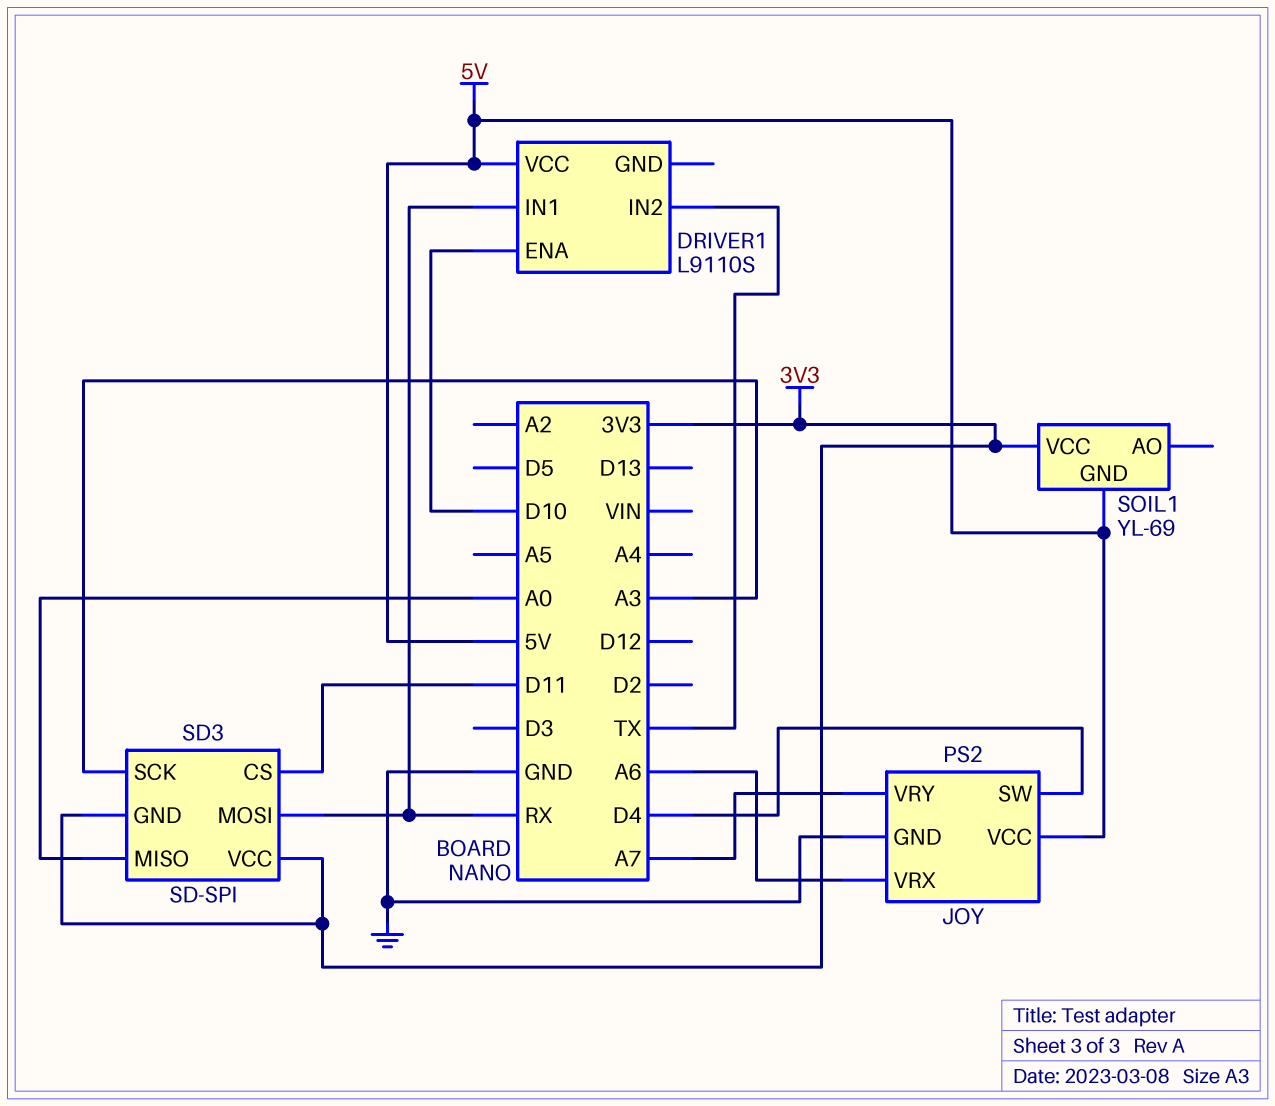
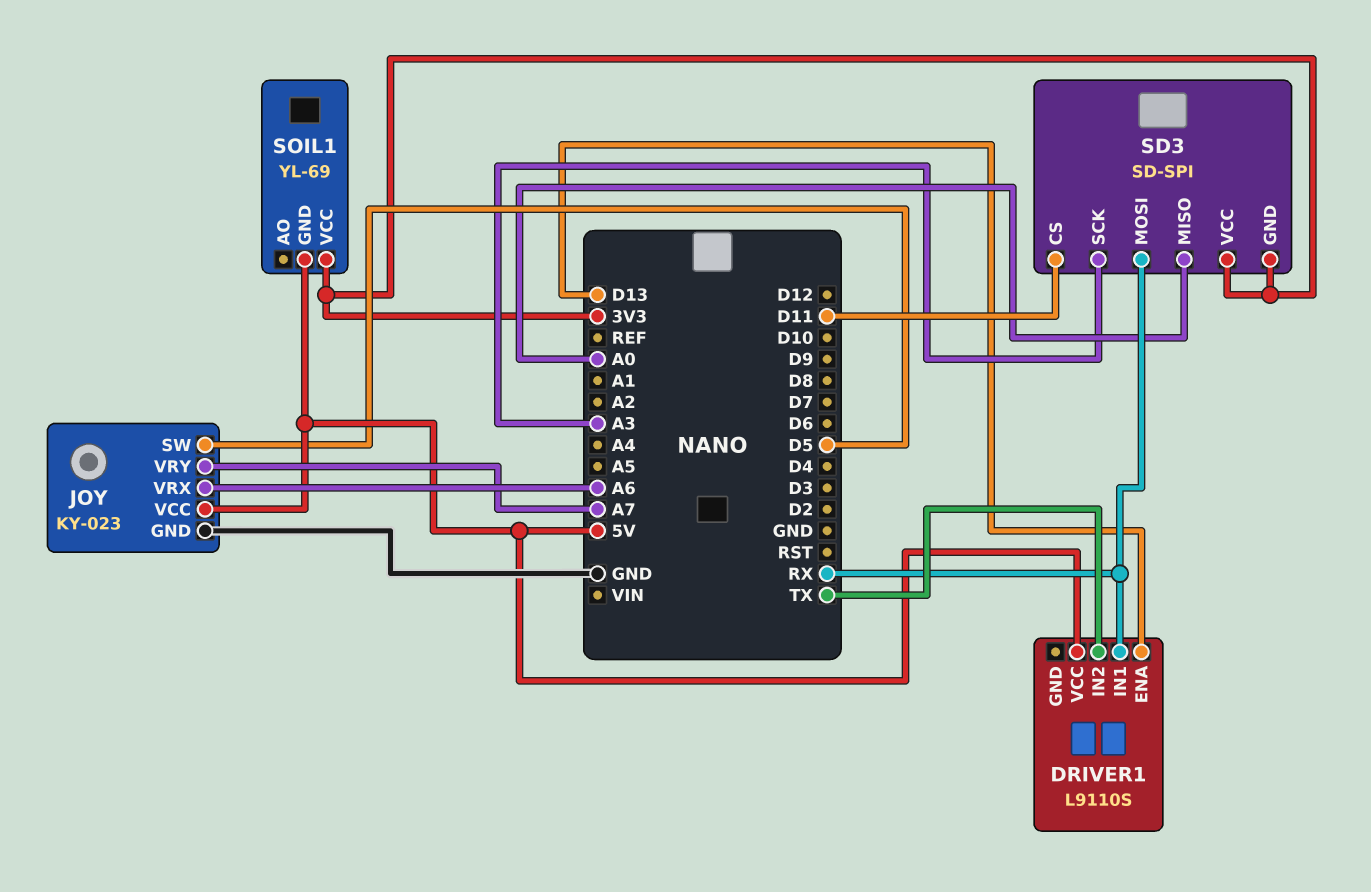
DRIVER1 pin ENA: D10 -> D13
JOY: PS2 -> KY-023
JOY pin SW: D4 -> D5

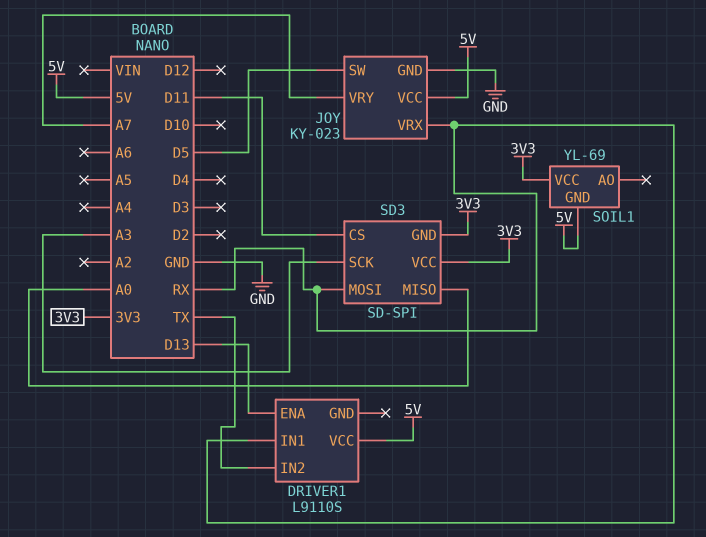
JOY pin VRX: A6 -> RX

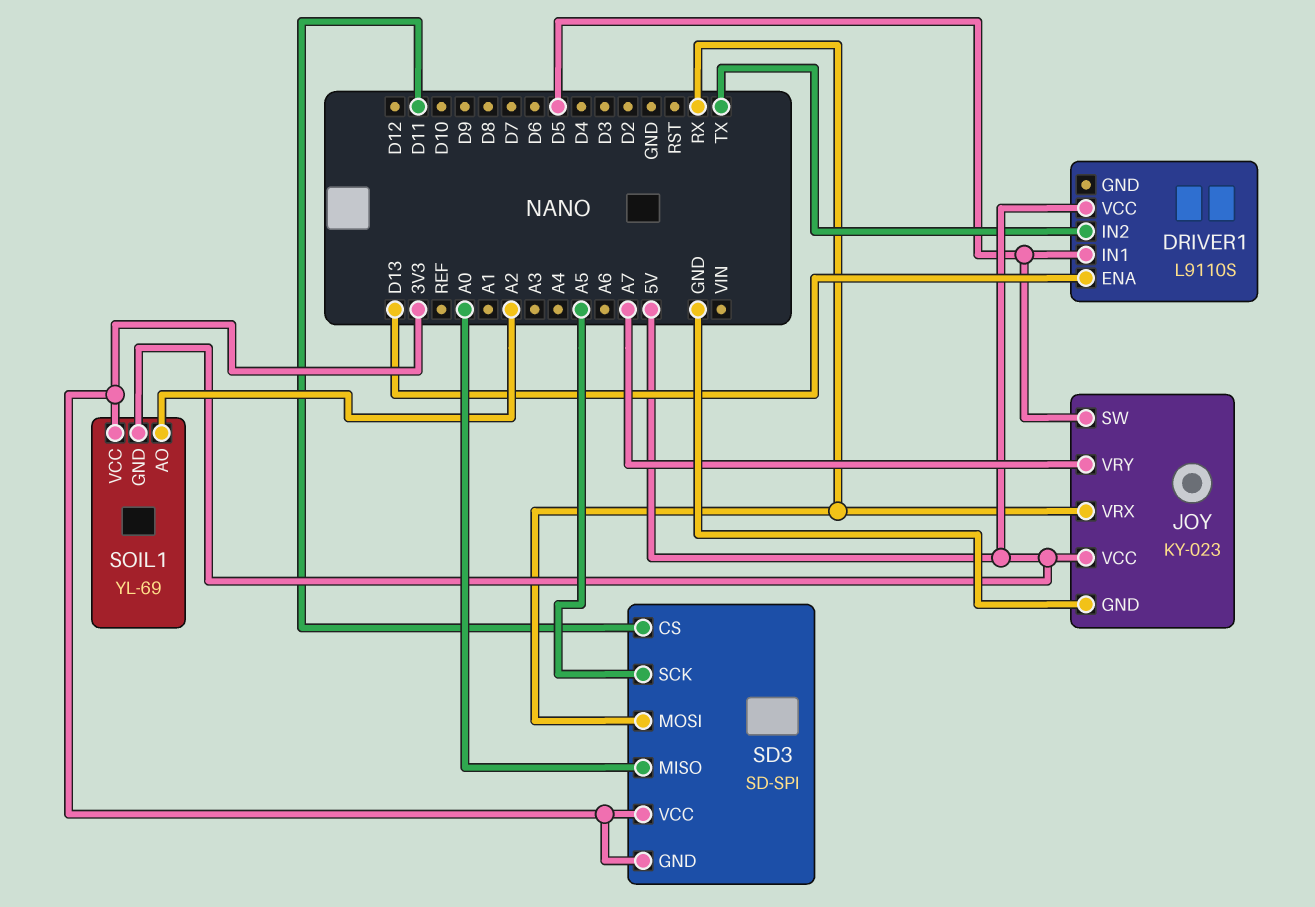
DRIVER1 pin IN1: RX -> D5
SD3 pin SCK: A3 -> A5
SOIL1 pin AO: none -> A2

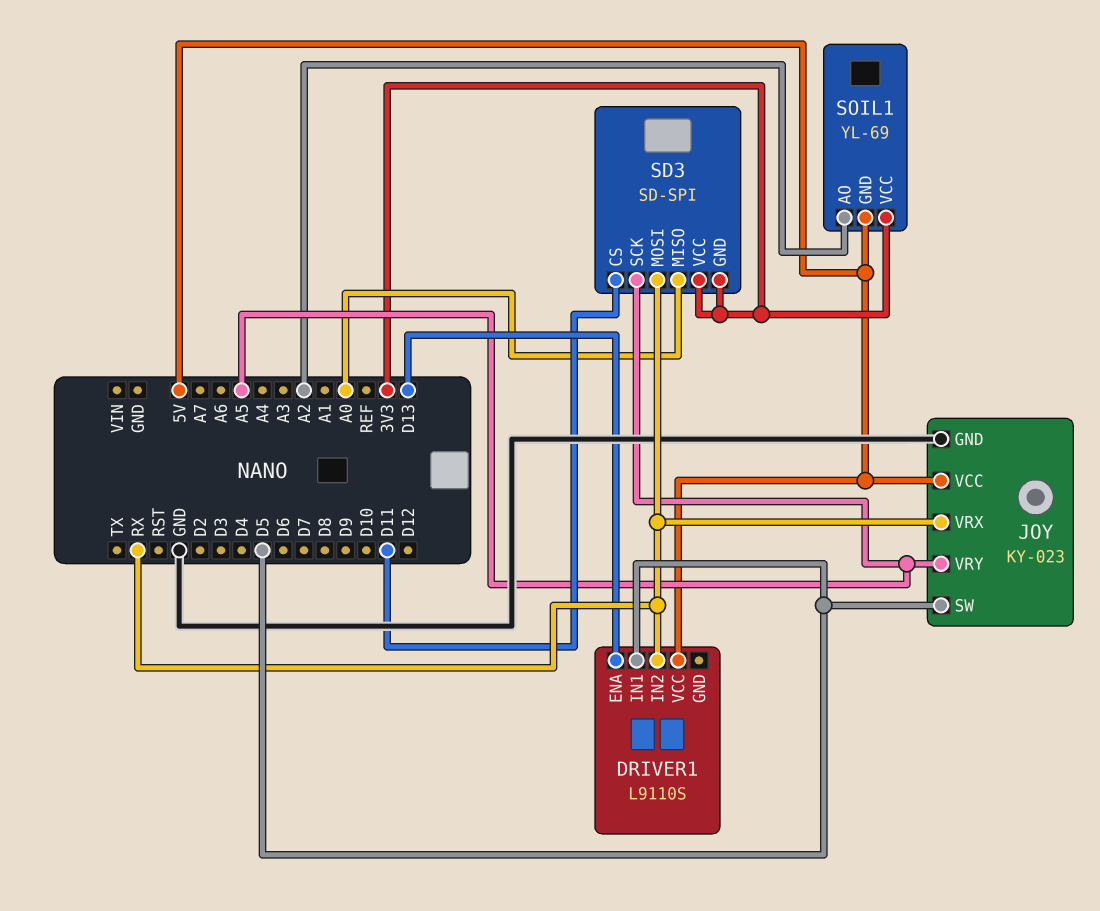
DRIVER1 pin IN2: TX -> RX
JOY pin VRY: A7 -> A5

